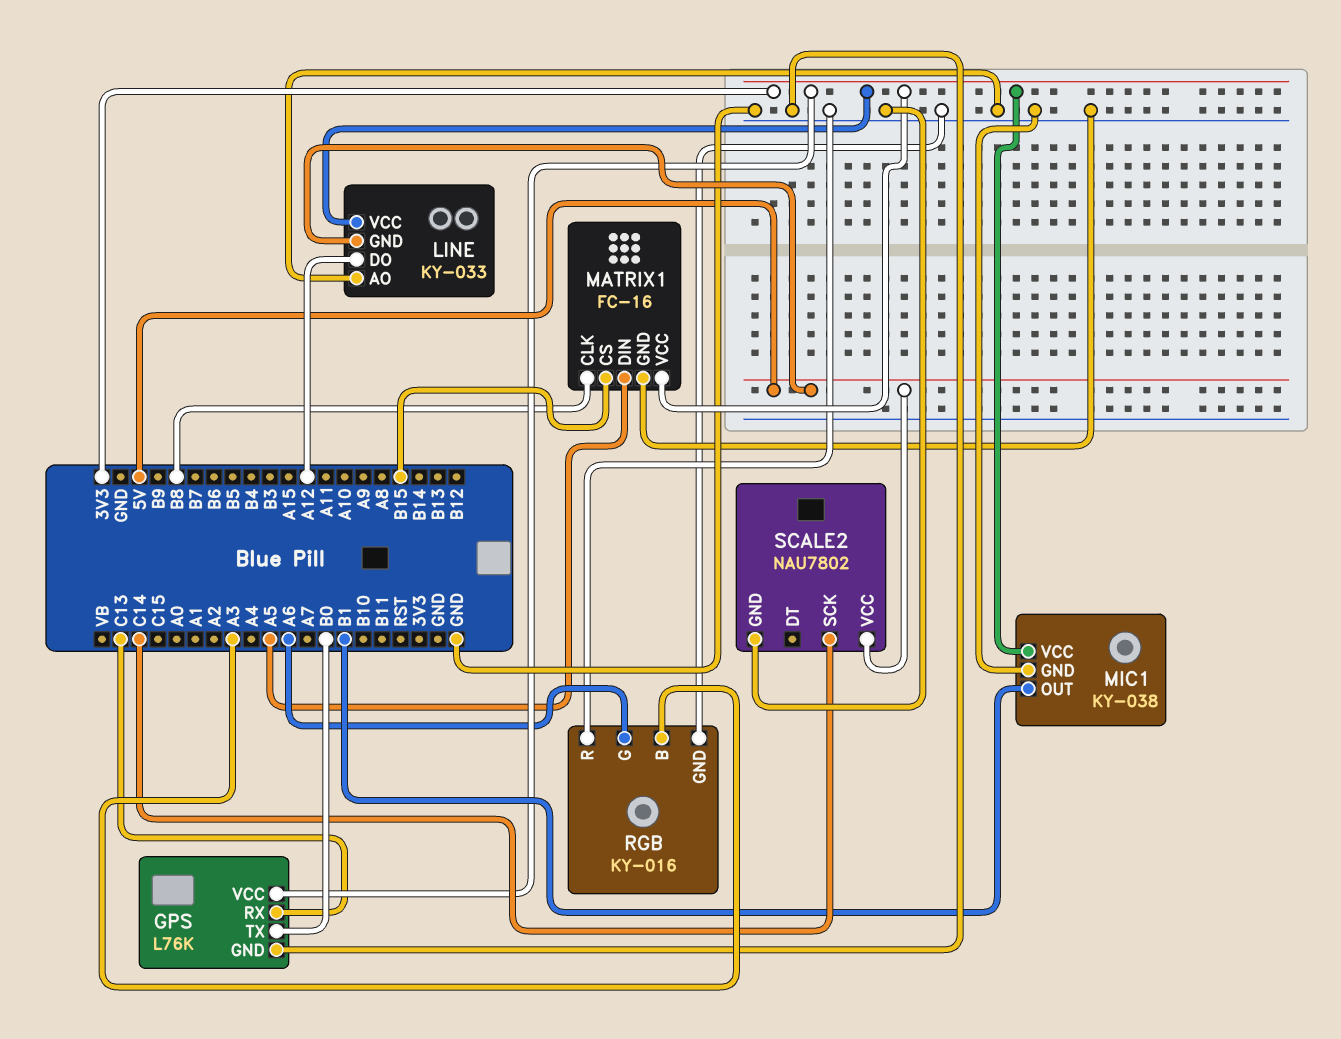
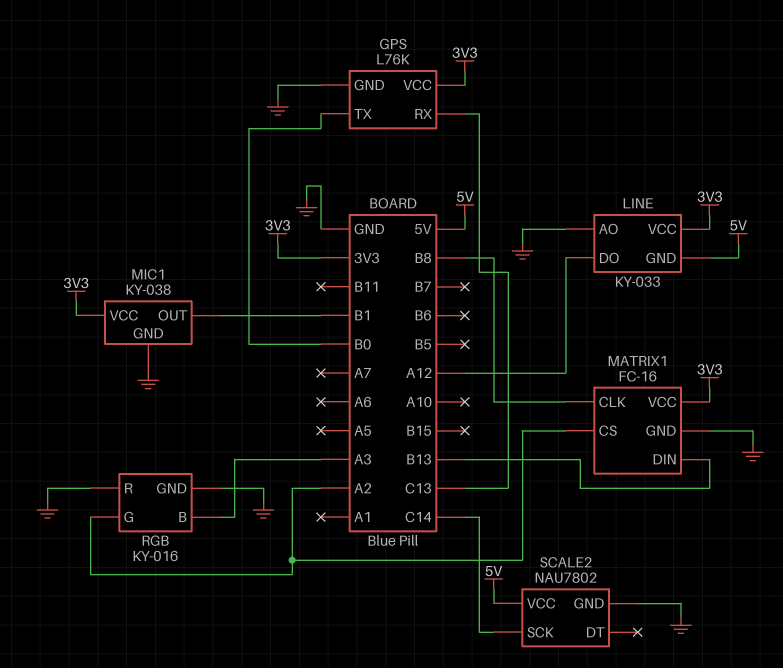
MATRIX1 pin CS: B15 -> A2
MATRIX1 pin DIN: A5 -> B13
RGB pin G: A6 -> A2

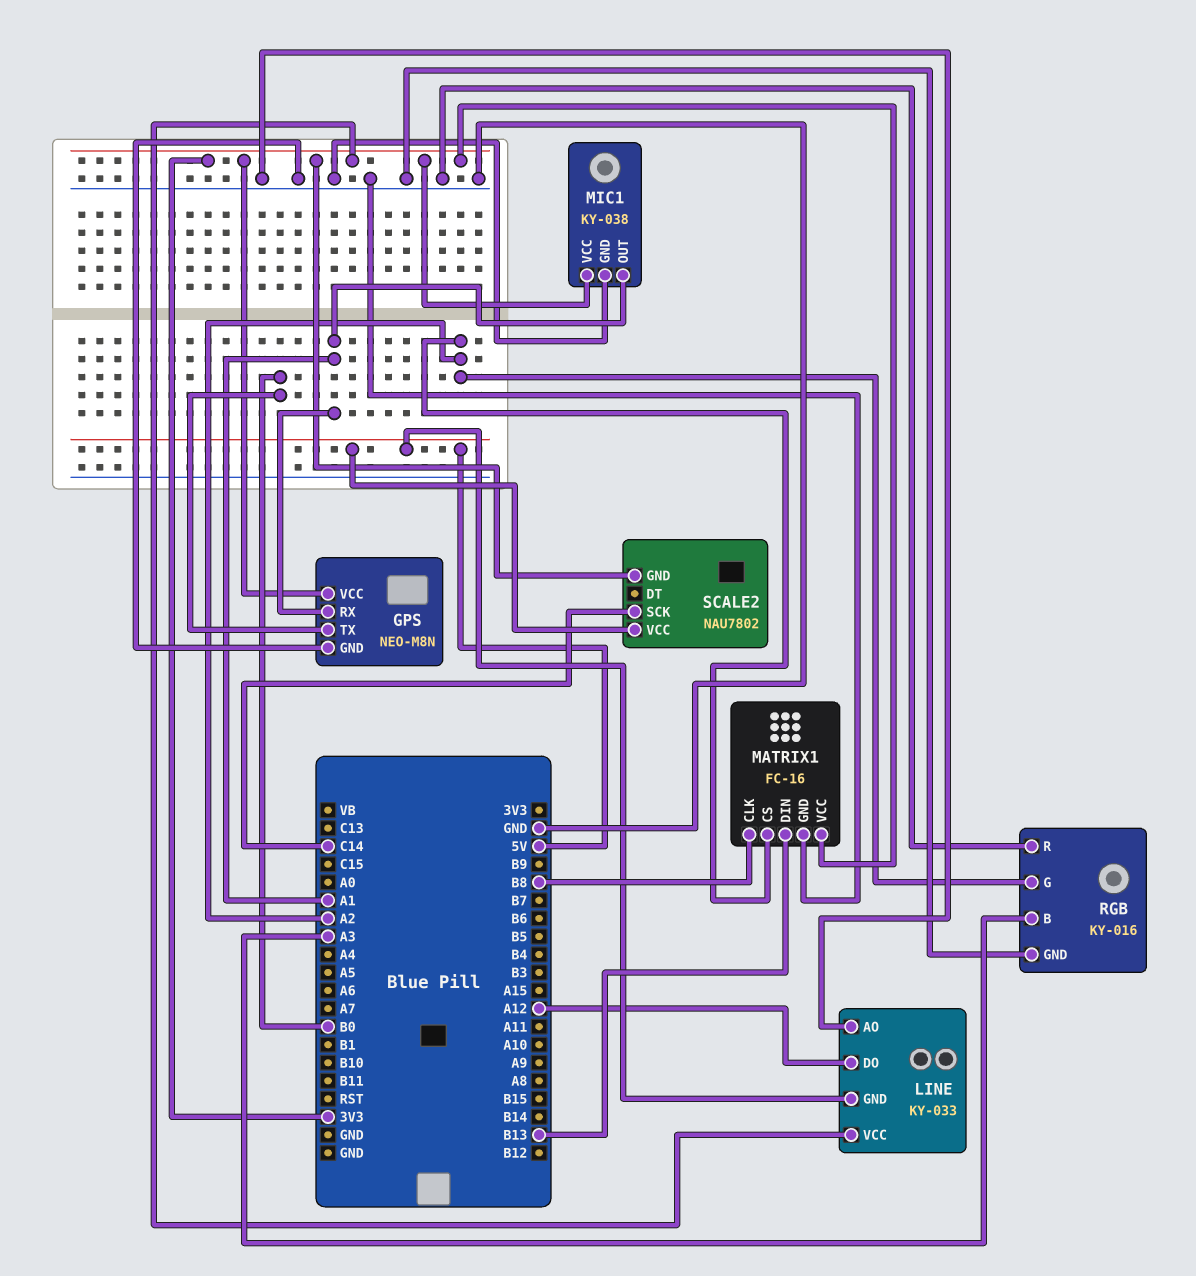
GPS: L76K -> NEO-M8N
GPS pin RX: C13 -> A1
MIC1 pin OUT: B1 -> A1
SCALE2 pin GND: GND -> 3V3

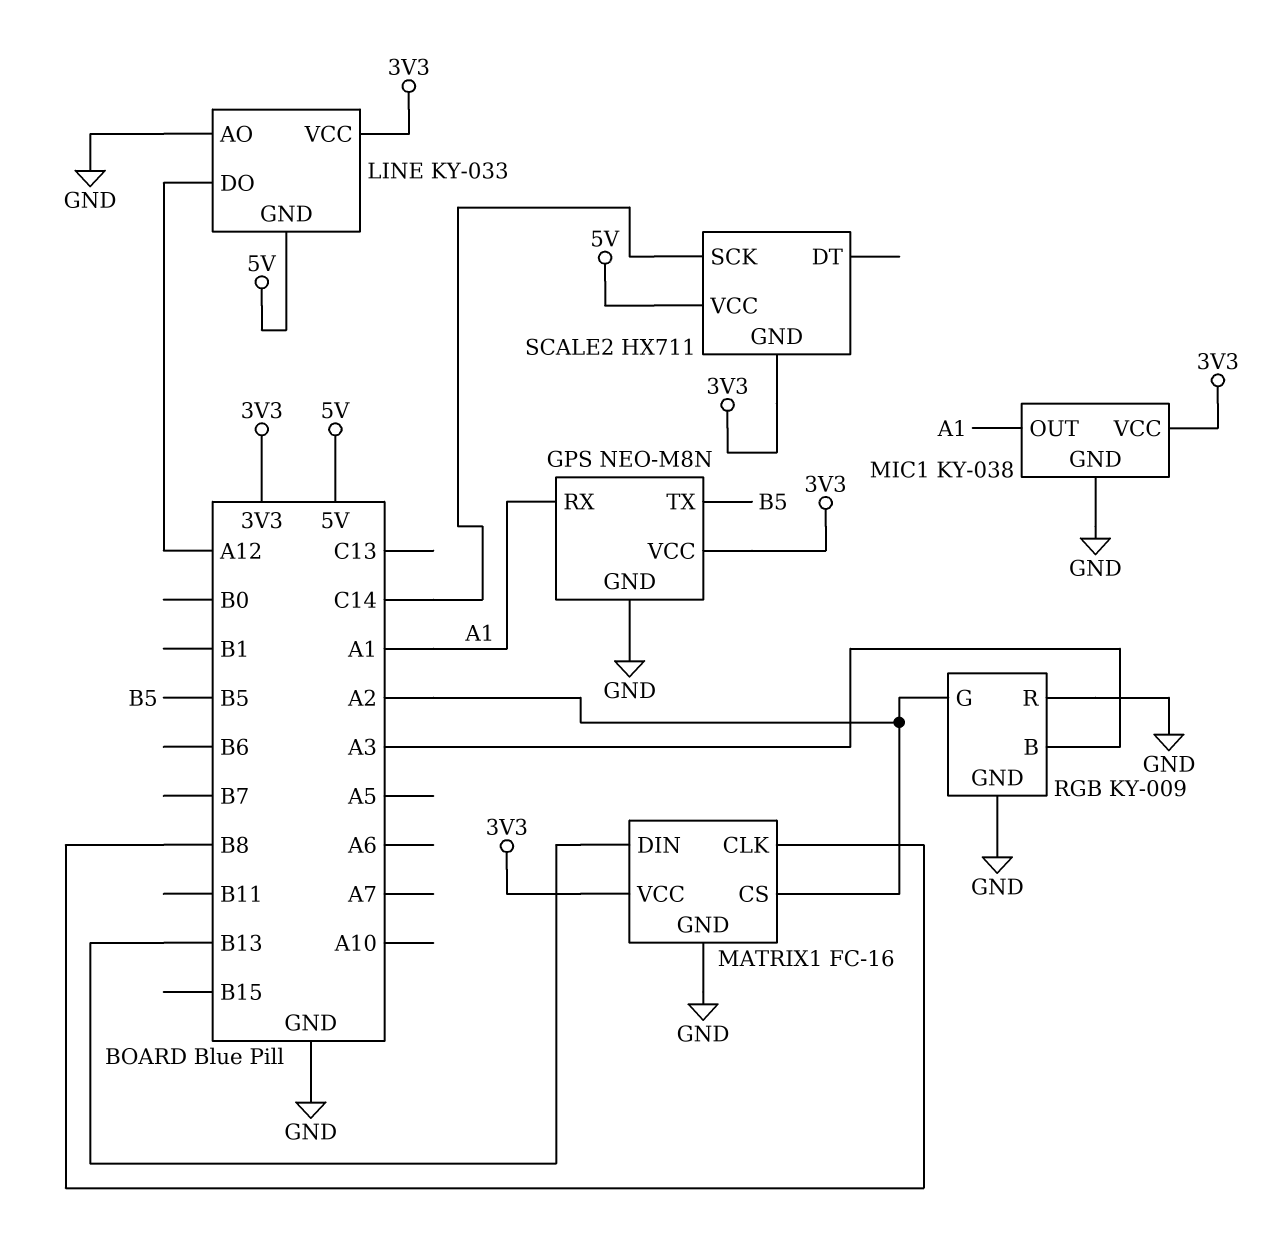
GPS pin TX: B0 -> B5
RGB: KY-016 -> KY-009
SCALE2: NAU7802 -> HX711

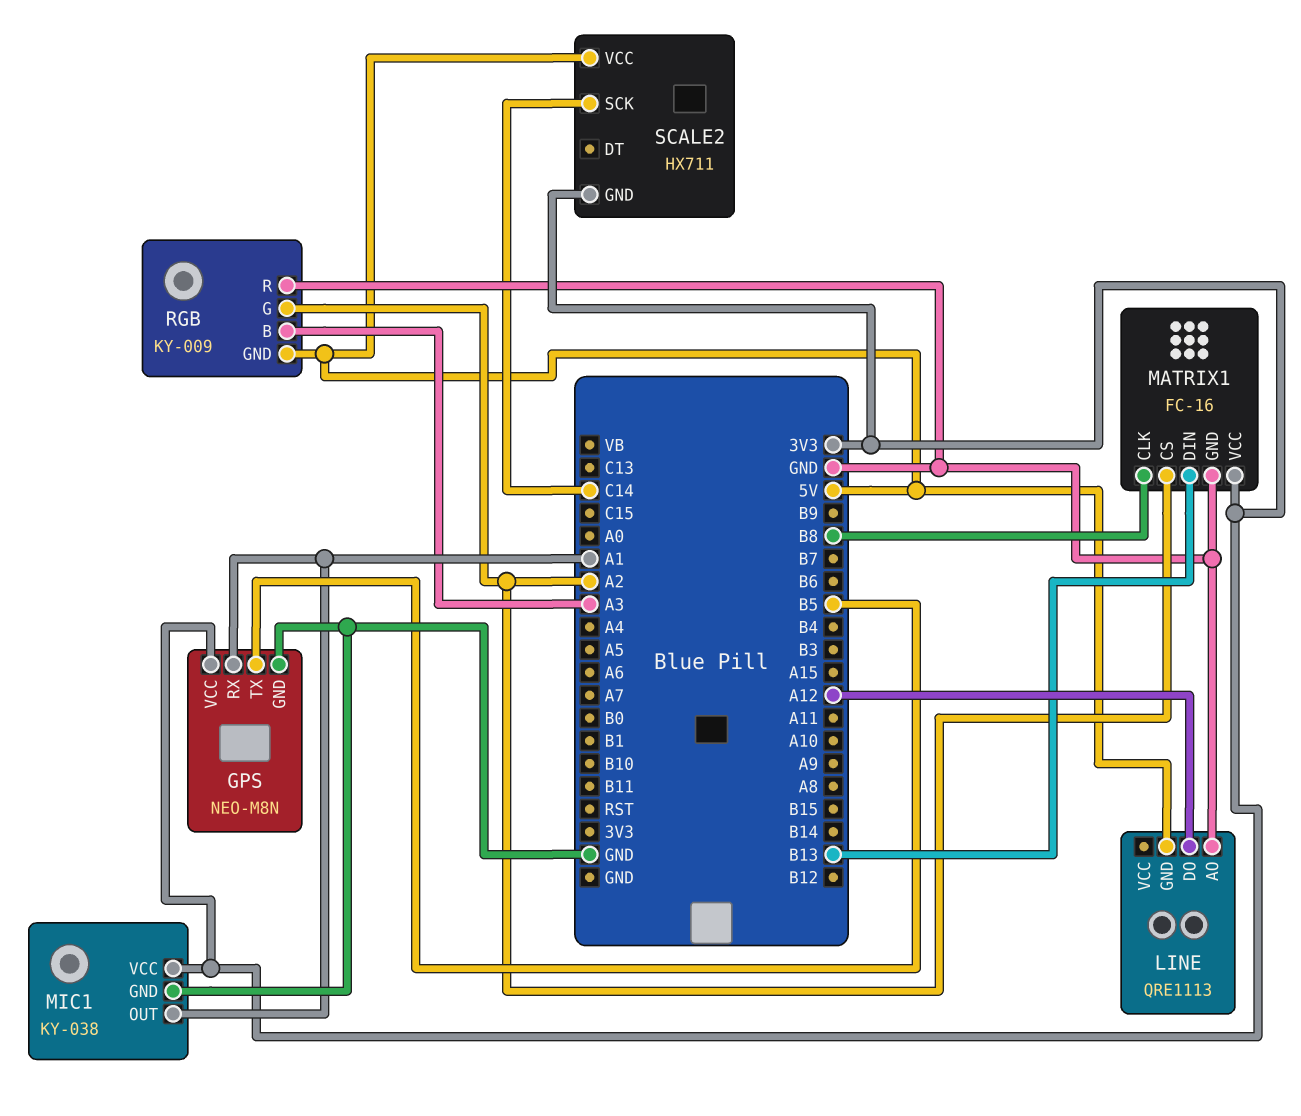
LINE: KY-033 -> QRE1113
LINE pin VCC: 3V3 -> none
RGB pin GND: GND -> 5V

